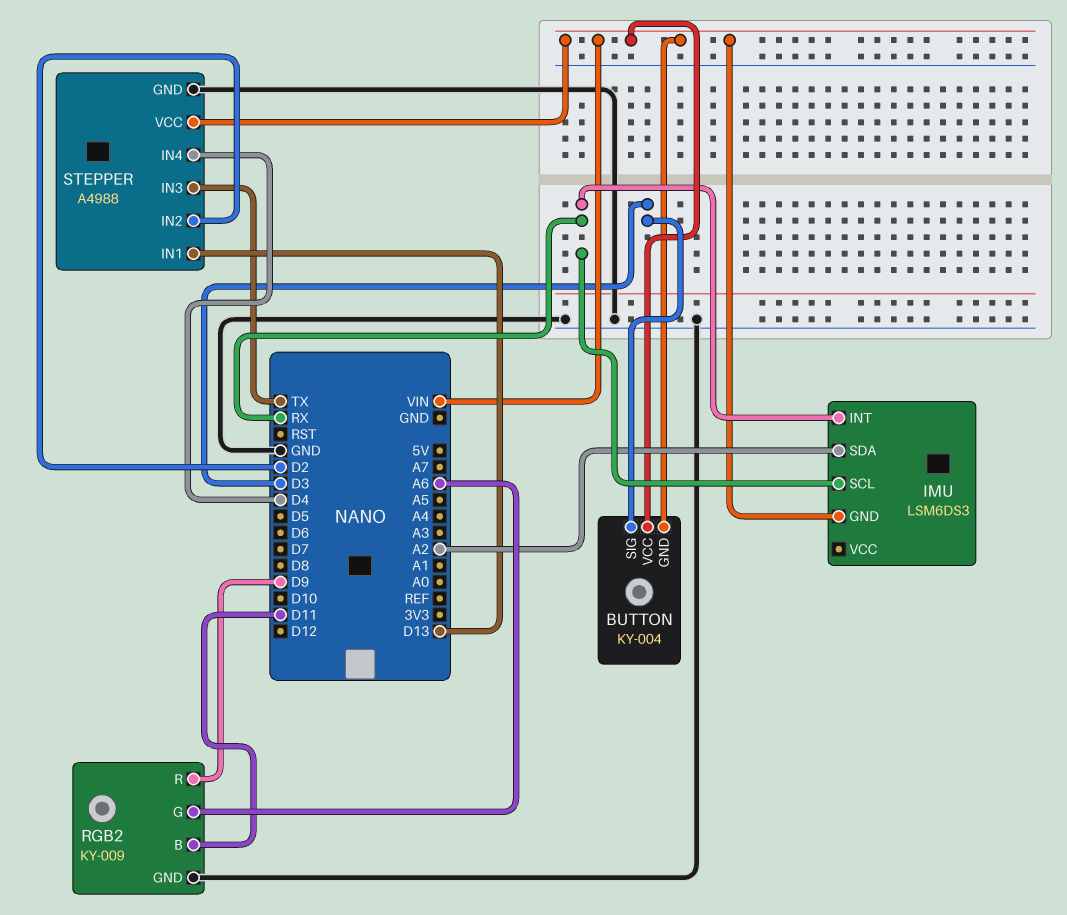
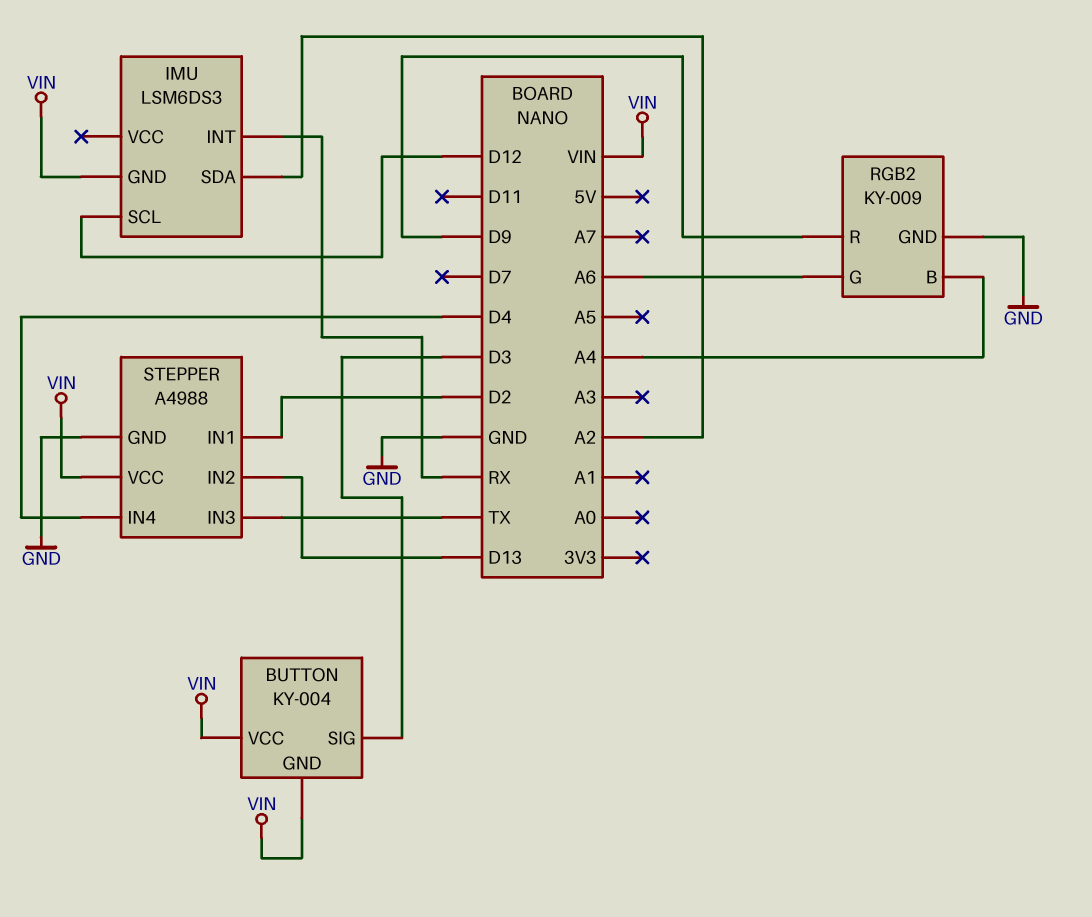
IMU pin SCL: RX -> D12
RGB2 pin B: D11 -> A4
STEPPER pin IN1: D13 -> D2
STEPPER pin IN2: D2 -> D13

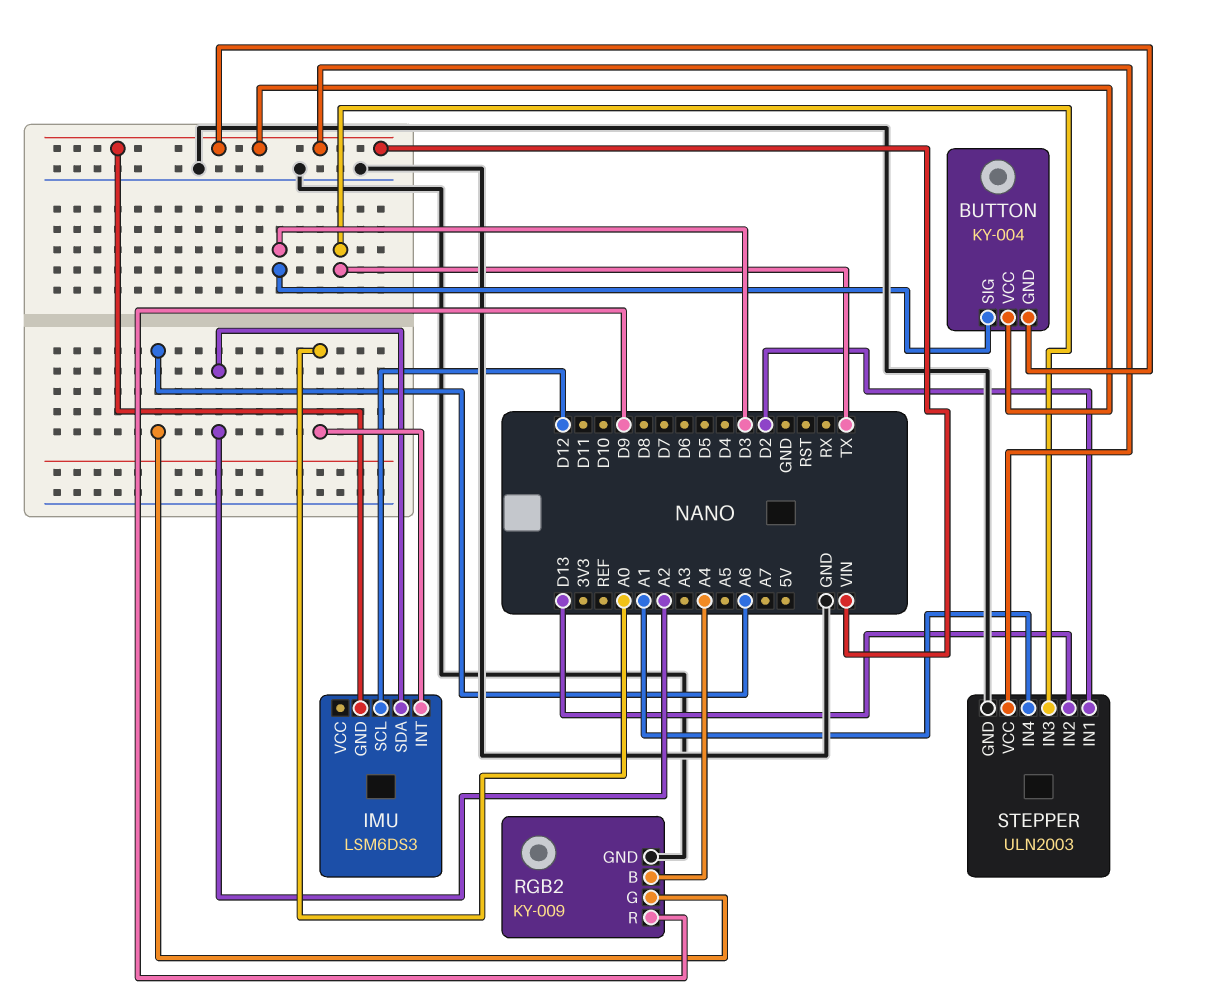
IMU pin INT: RX -> A0
STEPPER: A4988 -> ULN2003
STEPPER pin IN4: D4 -> A1

